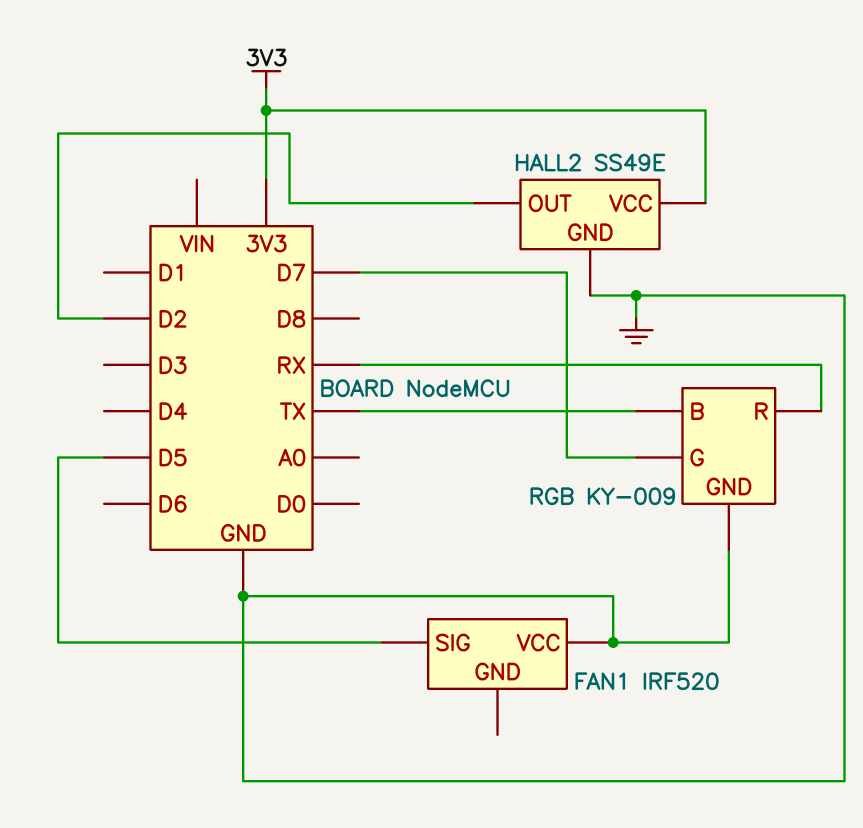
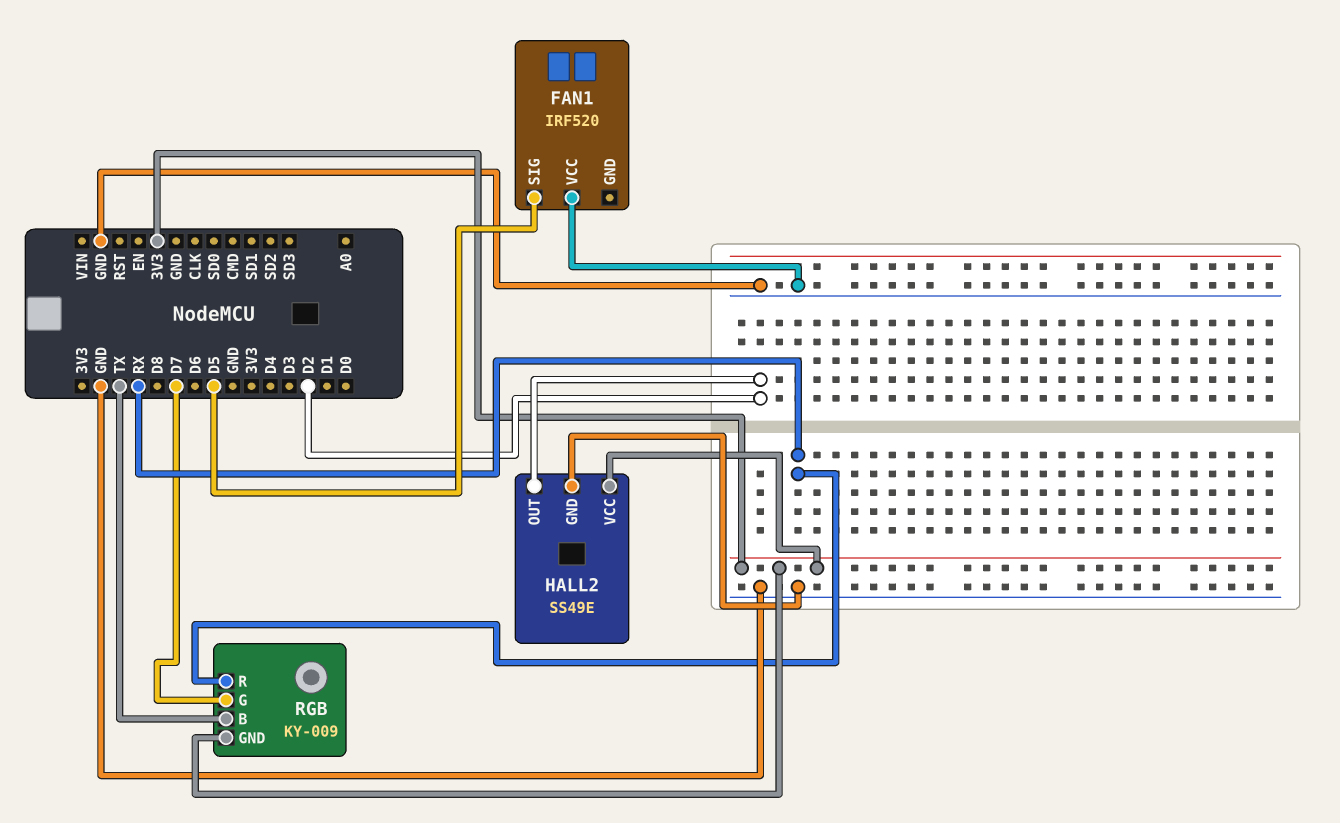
RGB pin GND: GND -> 3V3

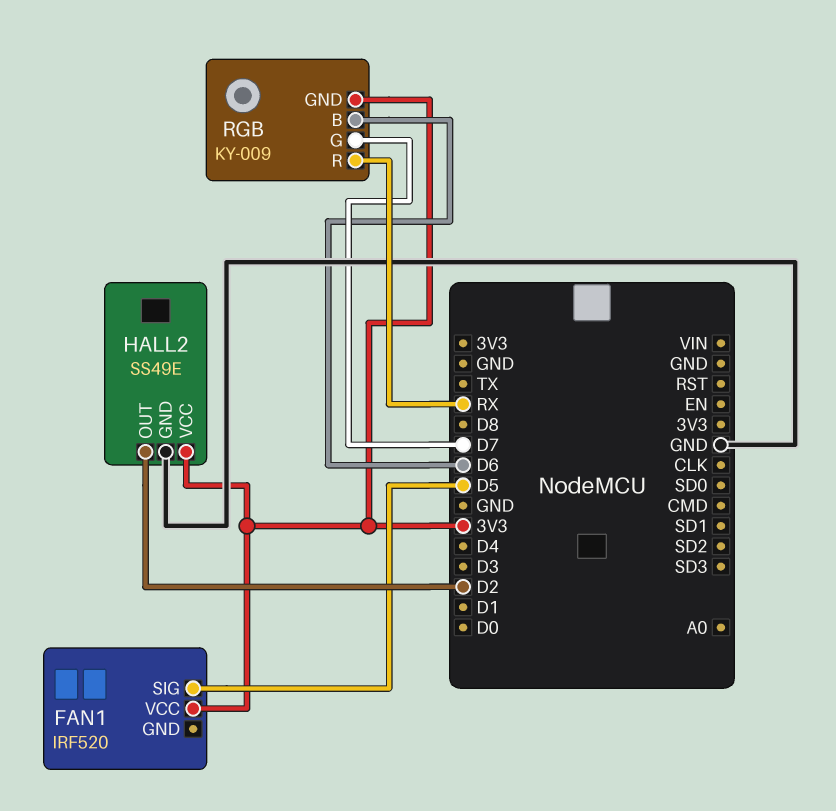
FAN1 pin VCC: GND -> 3V3
RGB pin B: TX -> D6

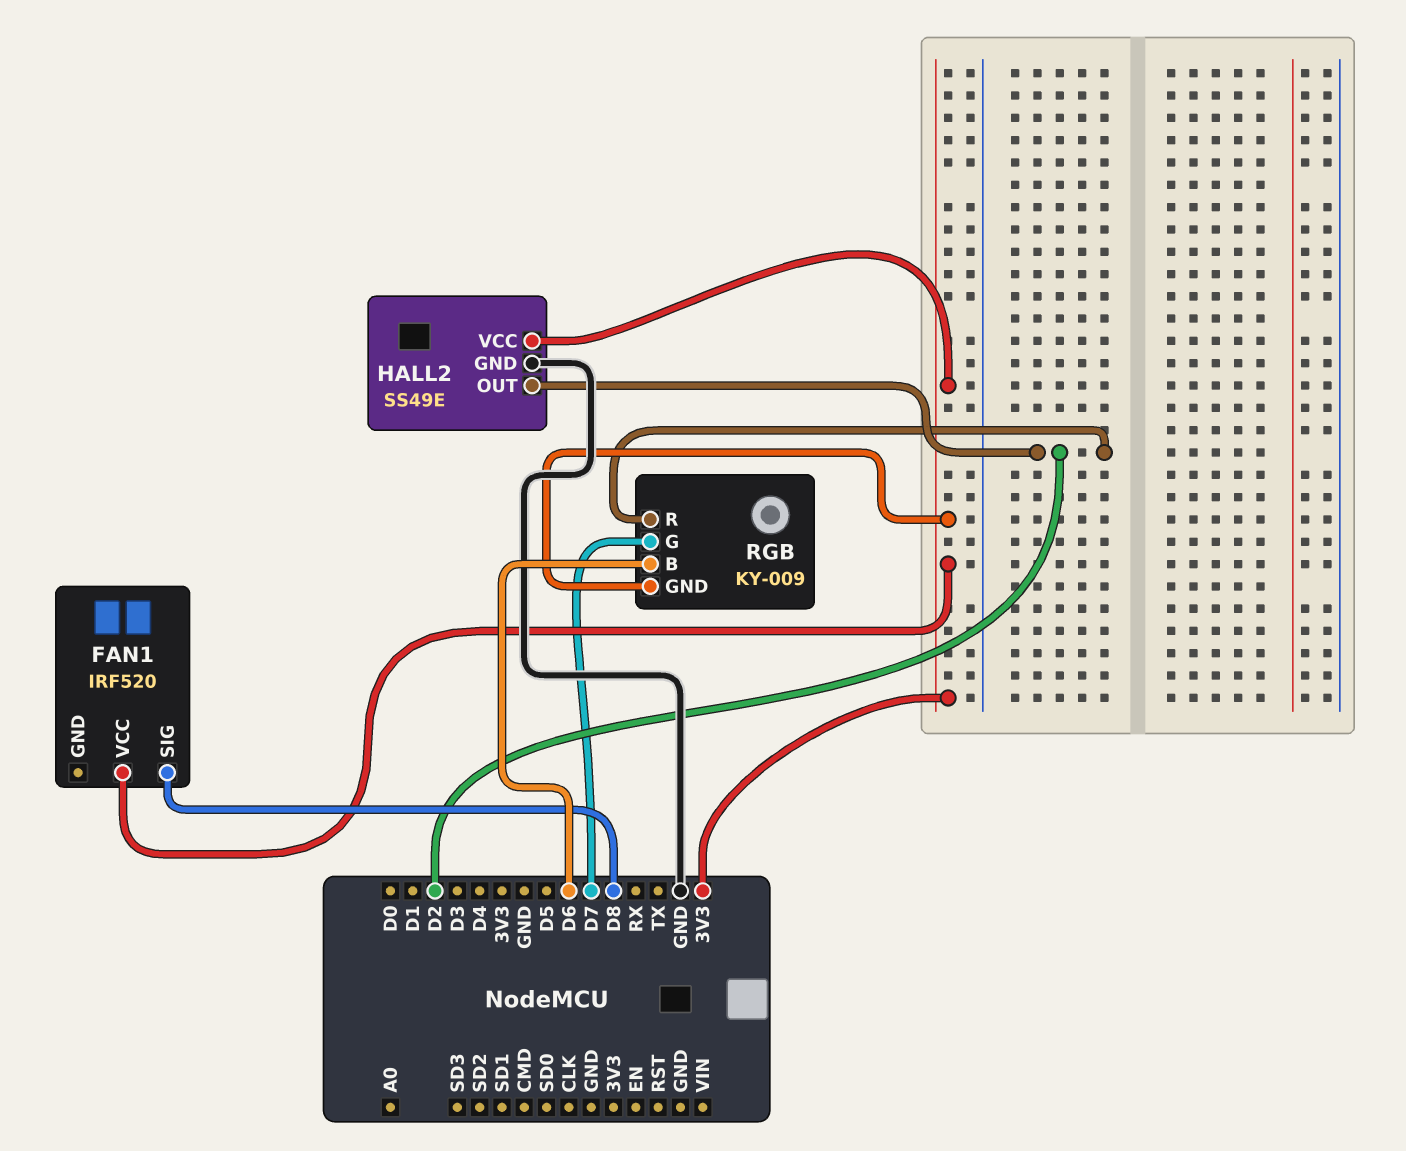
FAN1 pin SIG: D5 -> D8
RGB pin R: RX -> D2

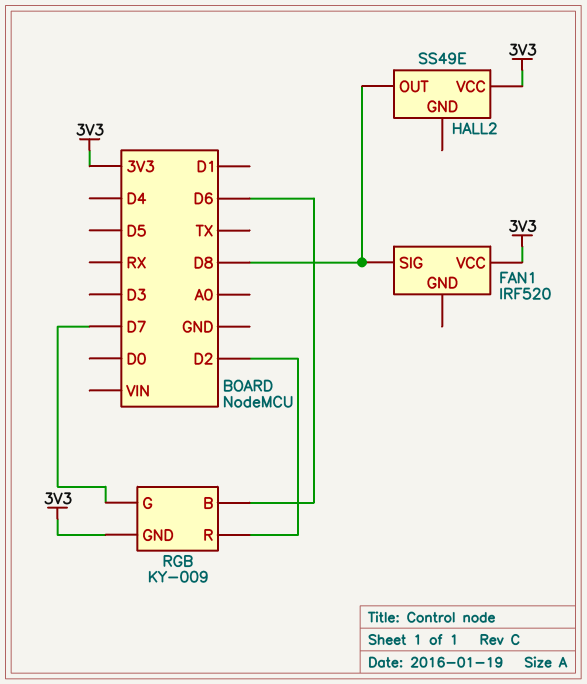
HALL2 pin GND: GND -> none
HALL2 pin OUT: D2 -> D8

